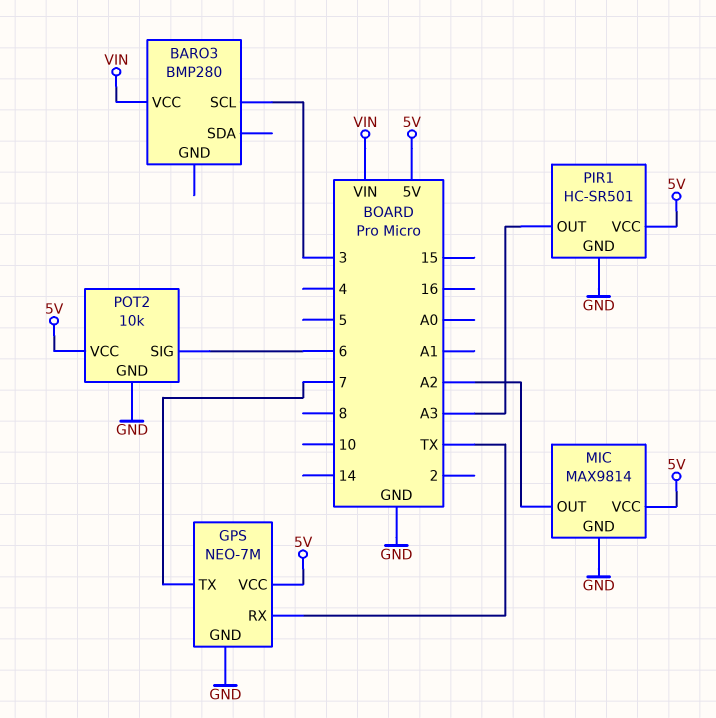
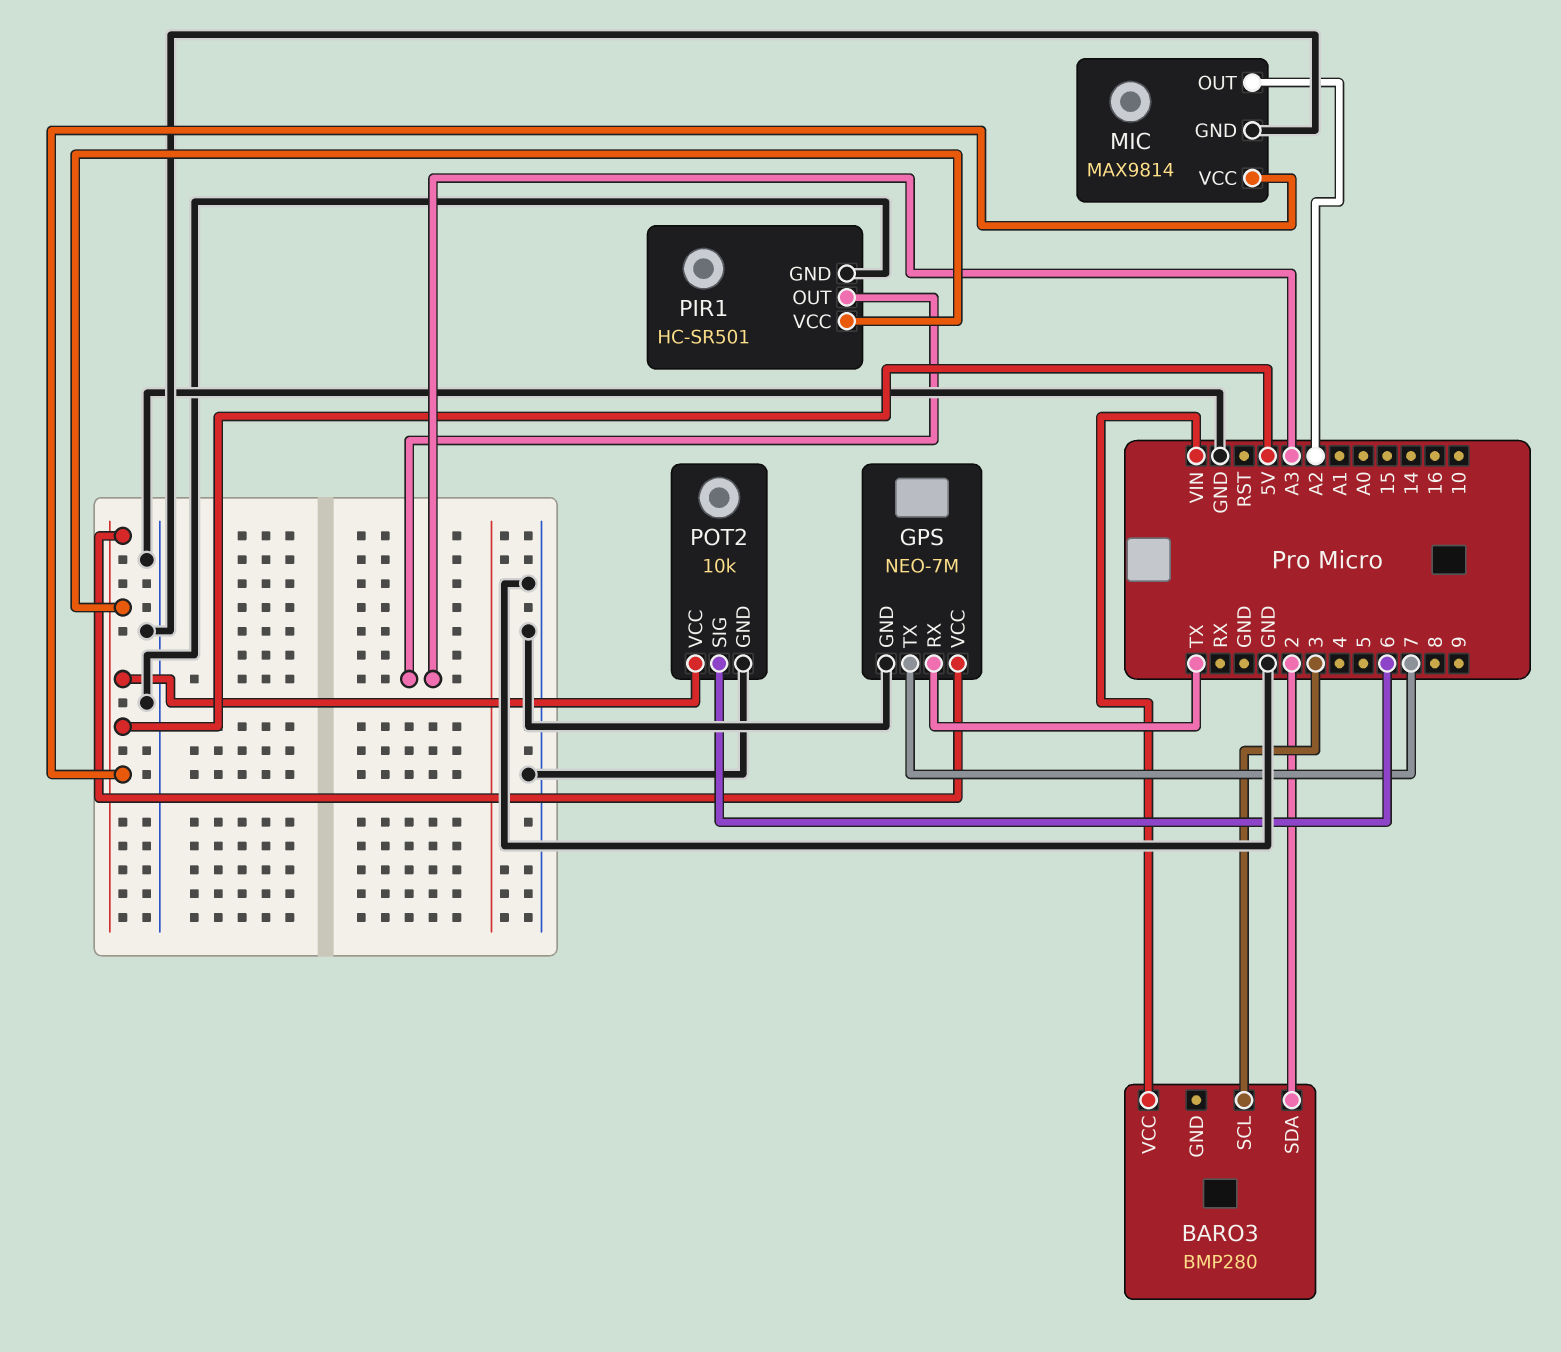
BARO3 pin SDA: none -> 2

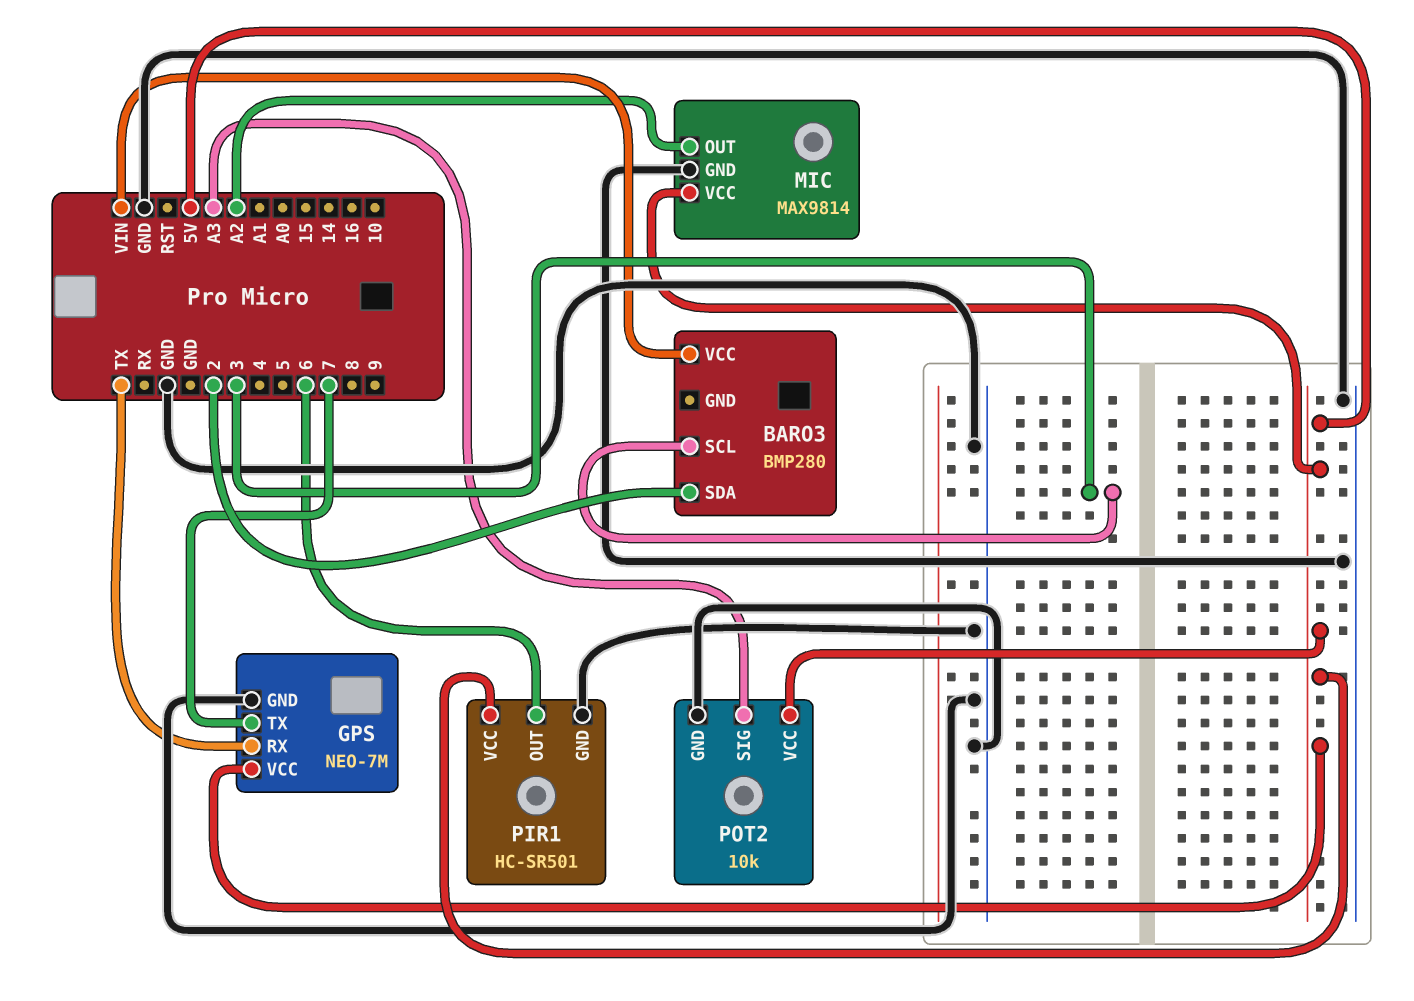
PIR1 pin OUT: A3 -> 6
POT2 pin SIG: 6 -> A3

